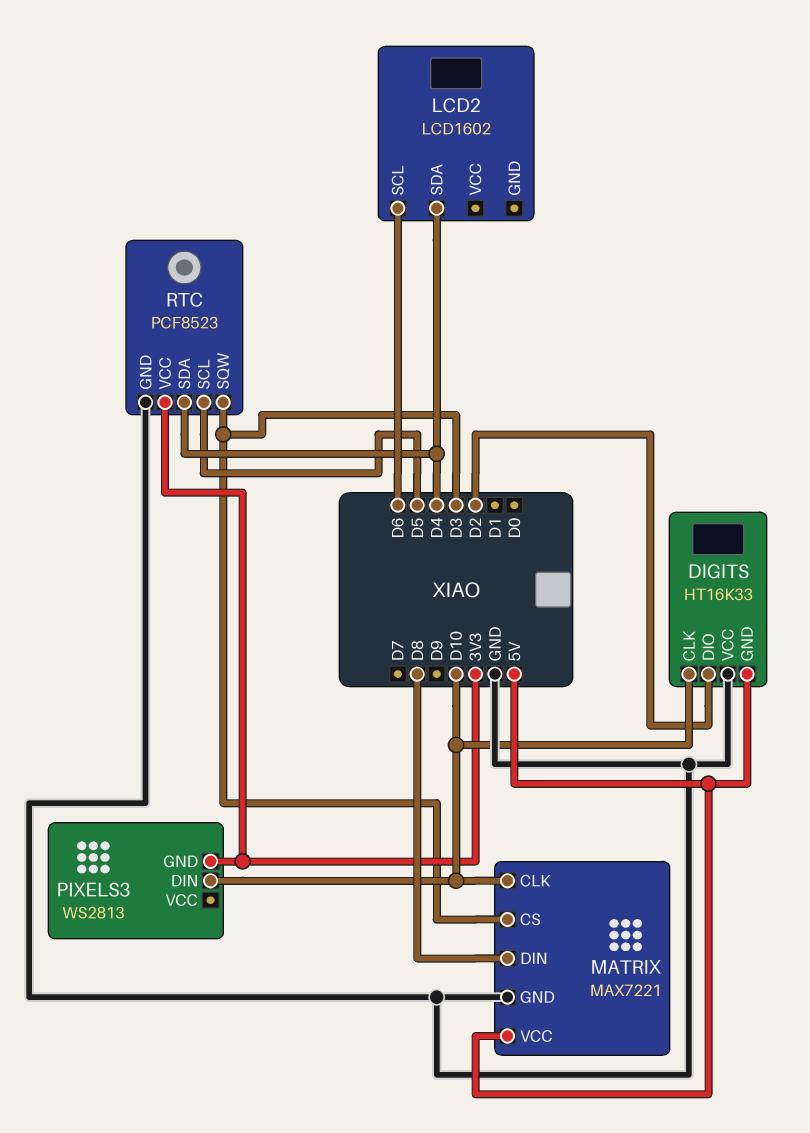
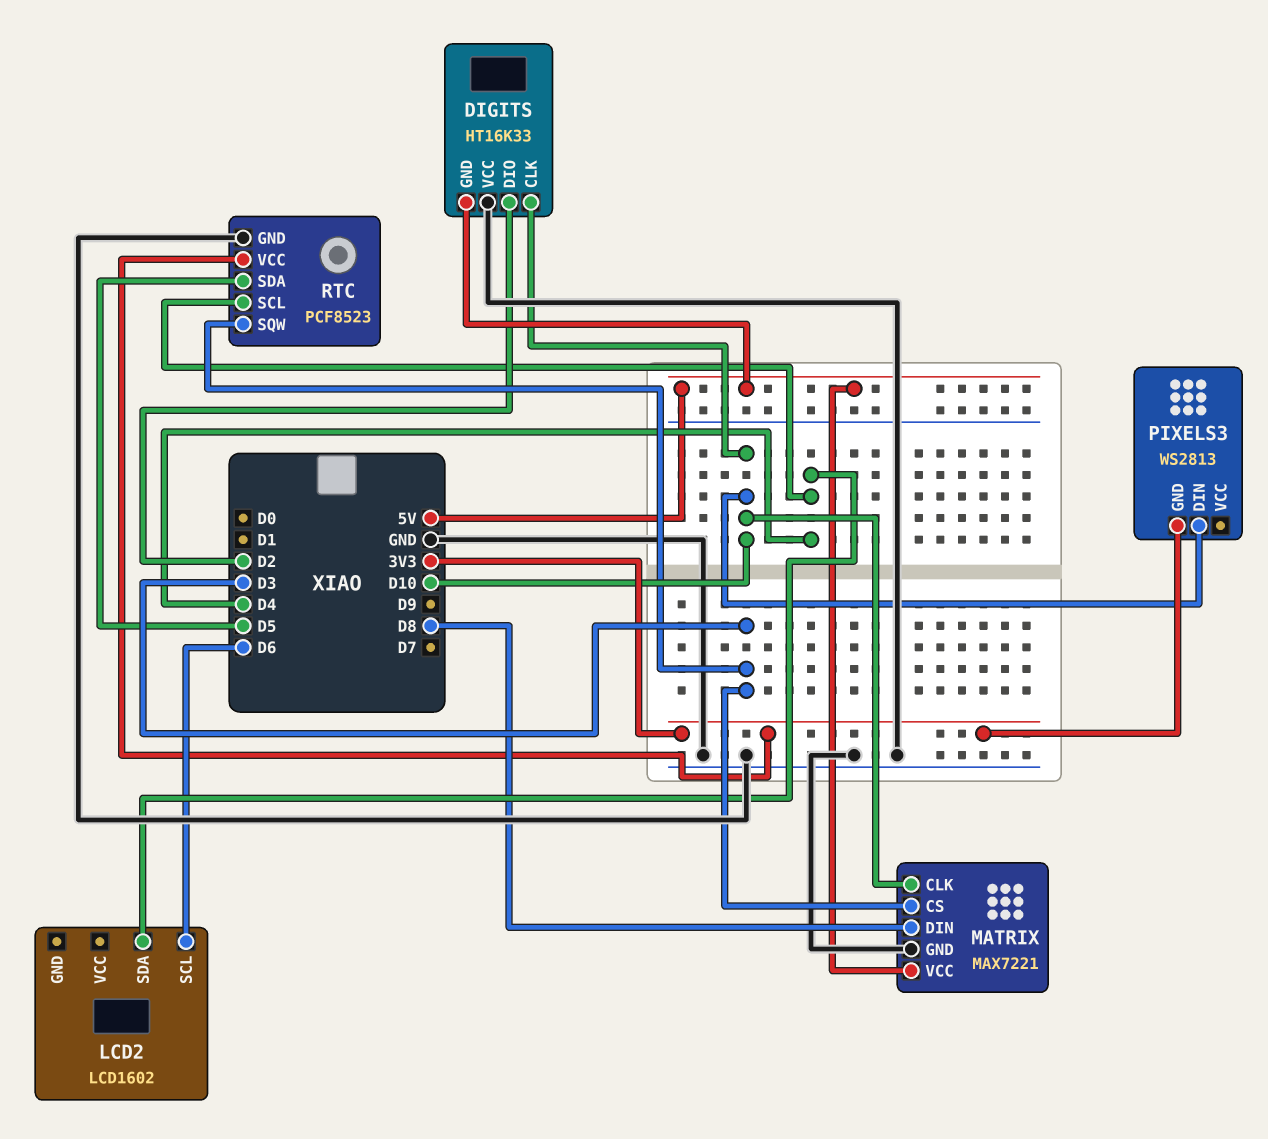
RTC pin SCL: D5 -> D4
RTC pin SDA: D4 -> D5

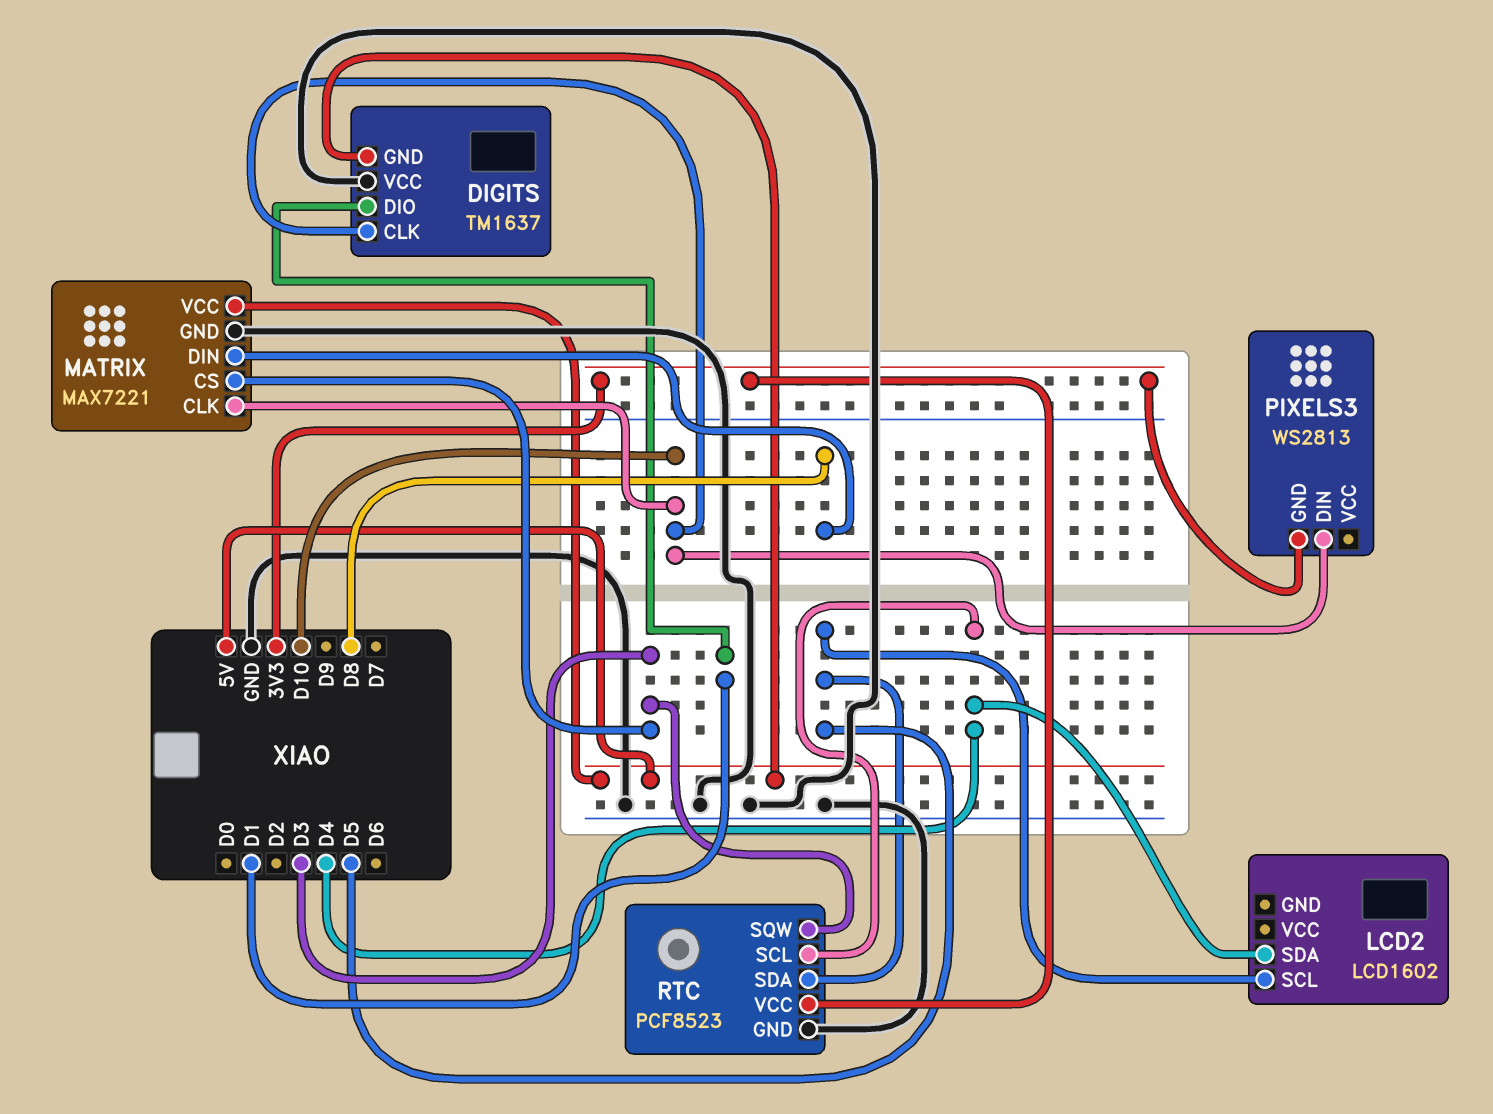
DIGITS: HT16K33 -> TM1637
DIGITS pin DIO: D2 -> D1
LCD2 pin SCL: D6 -> D5

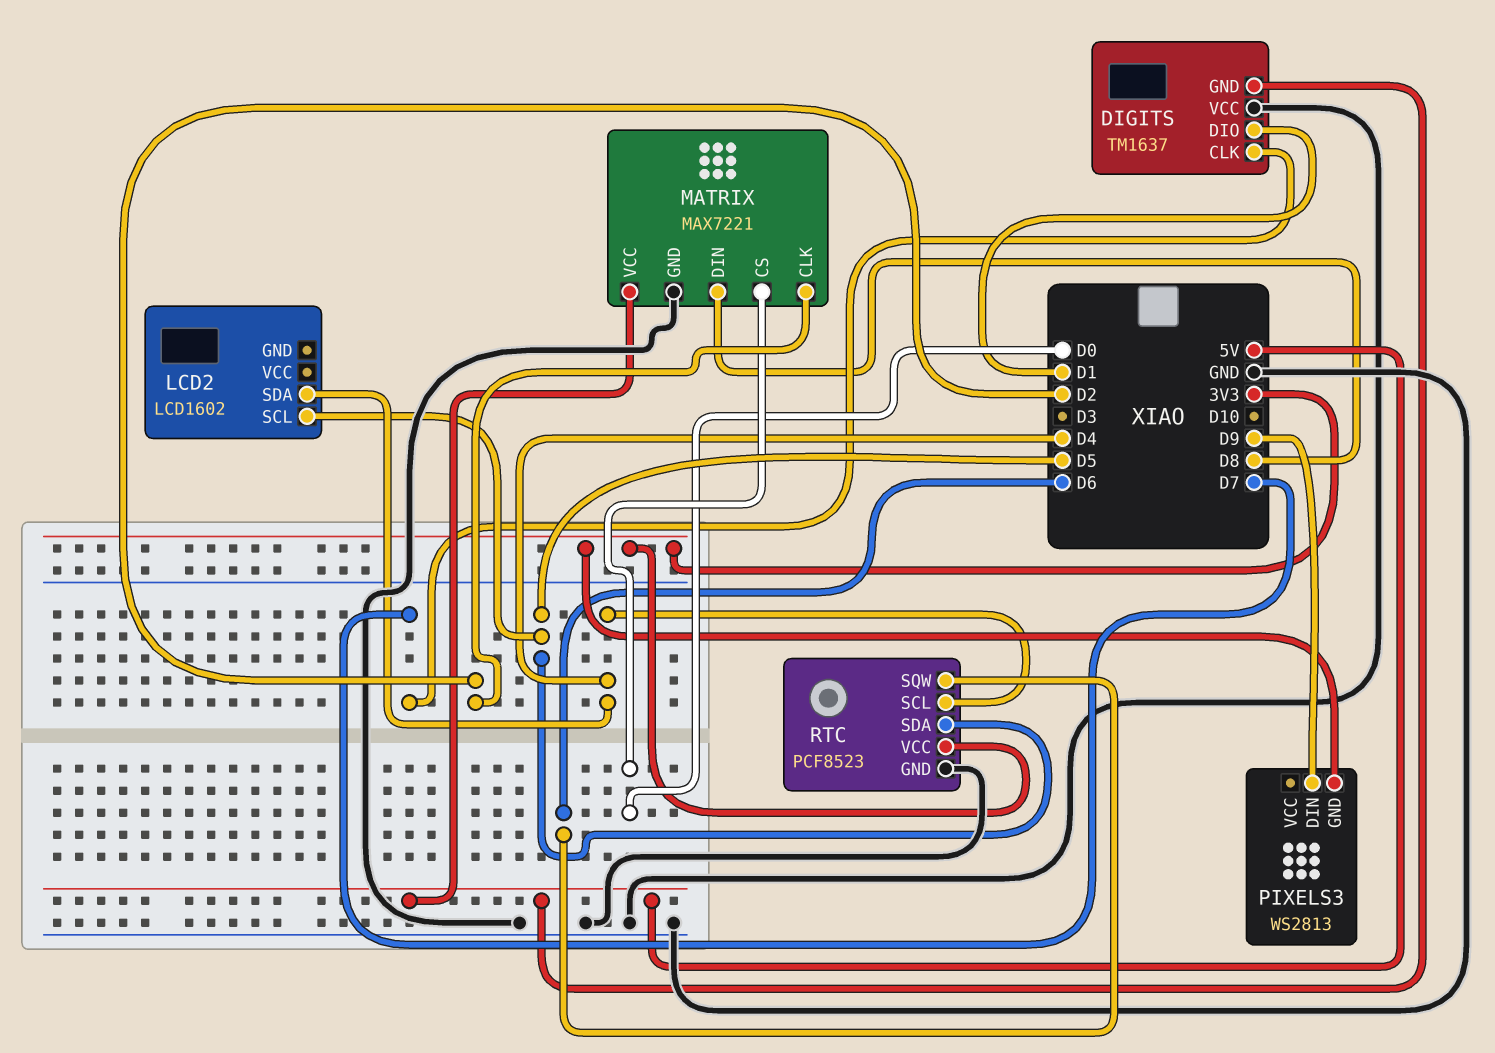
DIGITS pin CLK: D10 -> D7
MATRIX pin CLK: D10 -> D2
MATRIX pin CS: D3 -> D0
PIXELS3 pin DIN: D10 -> D9
RTC pin SQW: D3 -> D6

